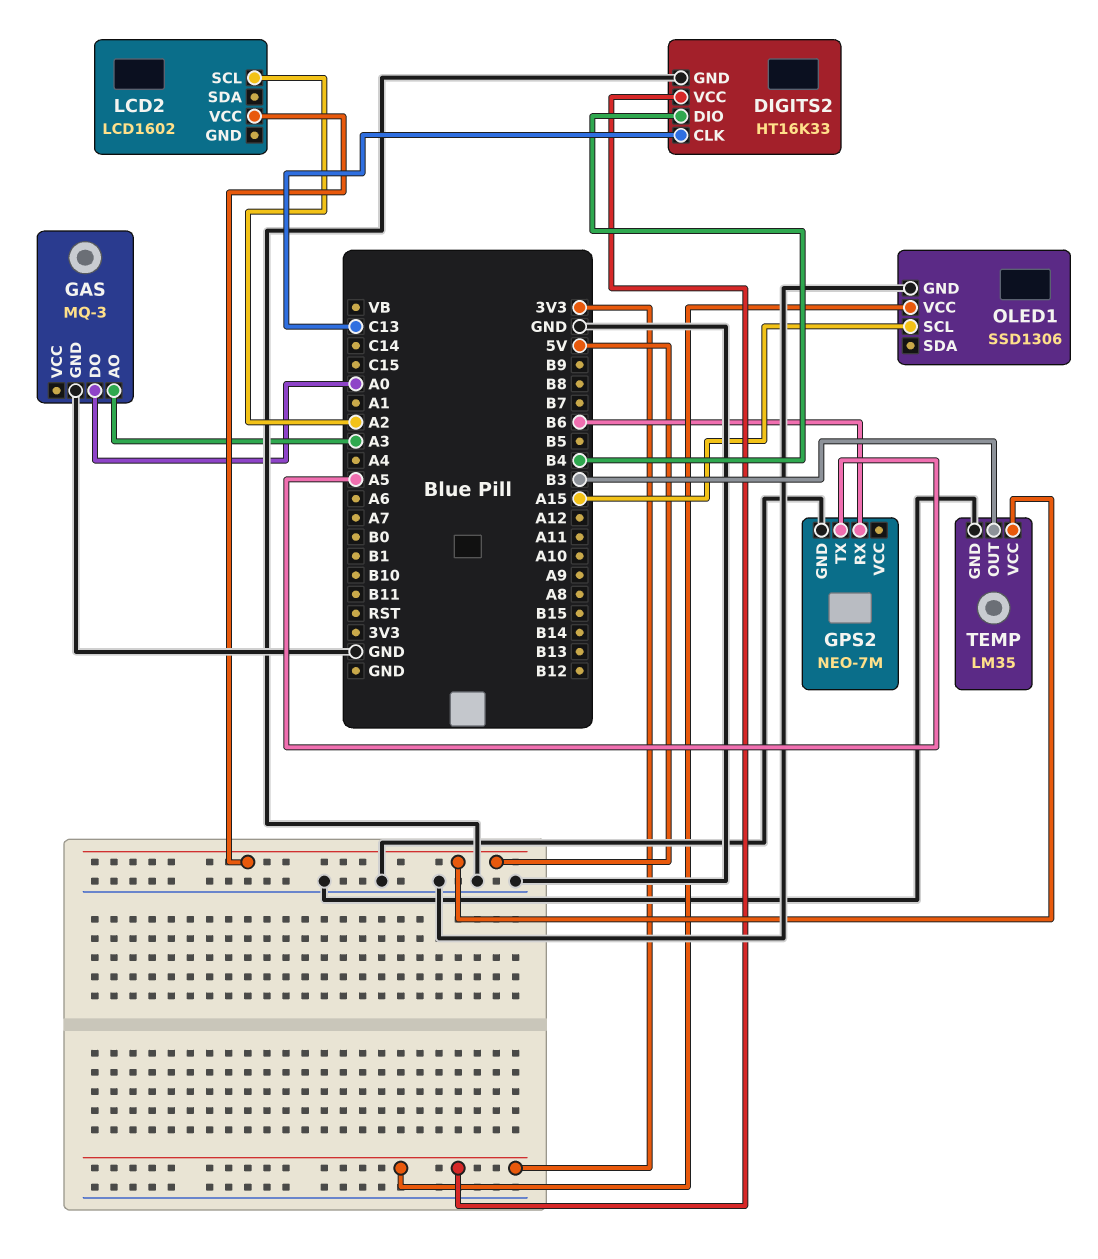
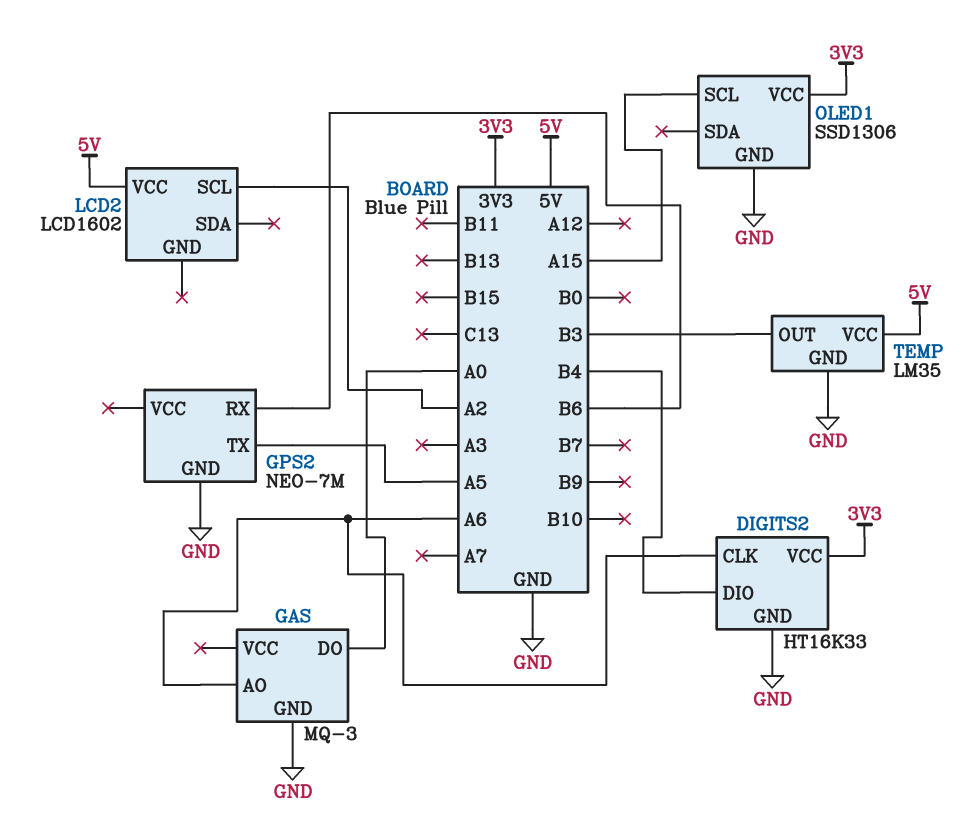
DIGITS2 pin CLK: C13 -> A6
GAS pin AO: A3 -> A6

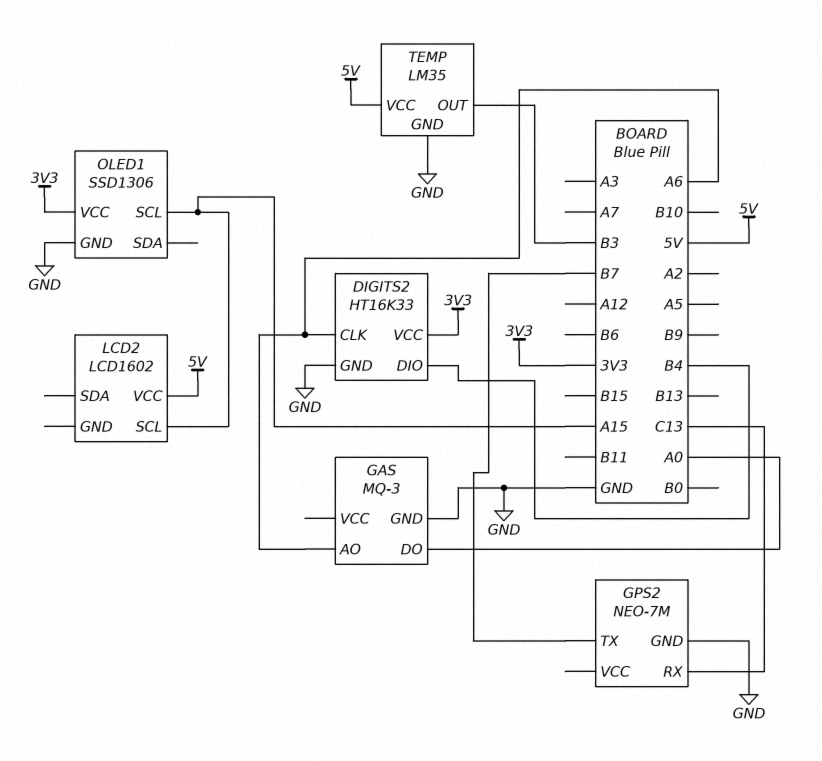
GPS2 pin RX: B6 -> C13
GPS2 pin TX: A5 -> B7
LCD2 pin SCL: A2 -> A15

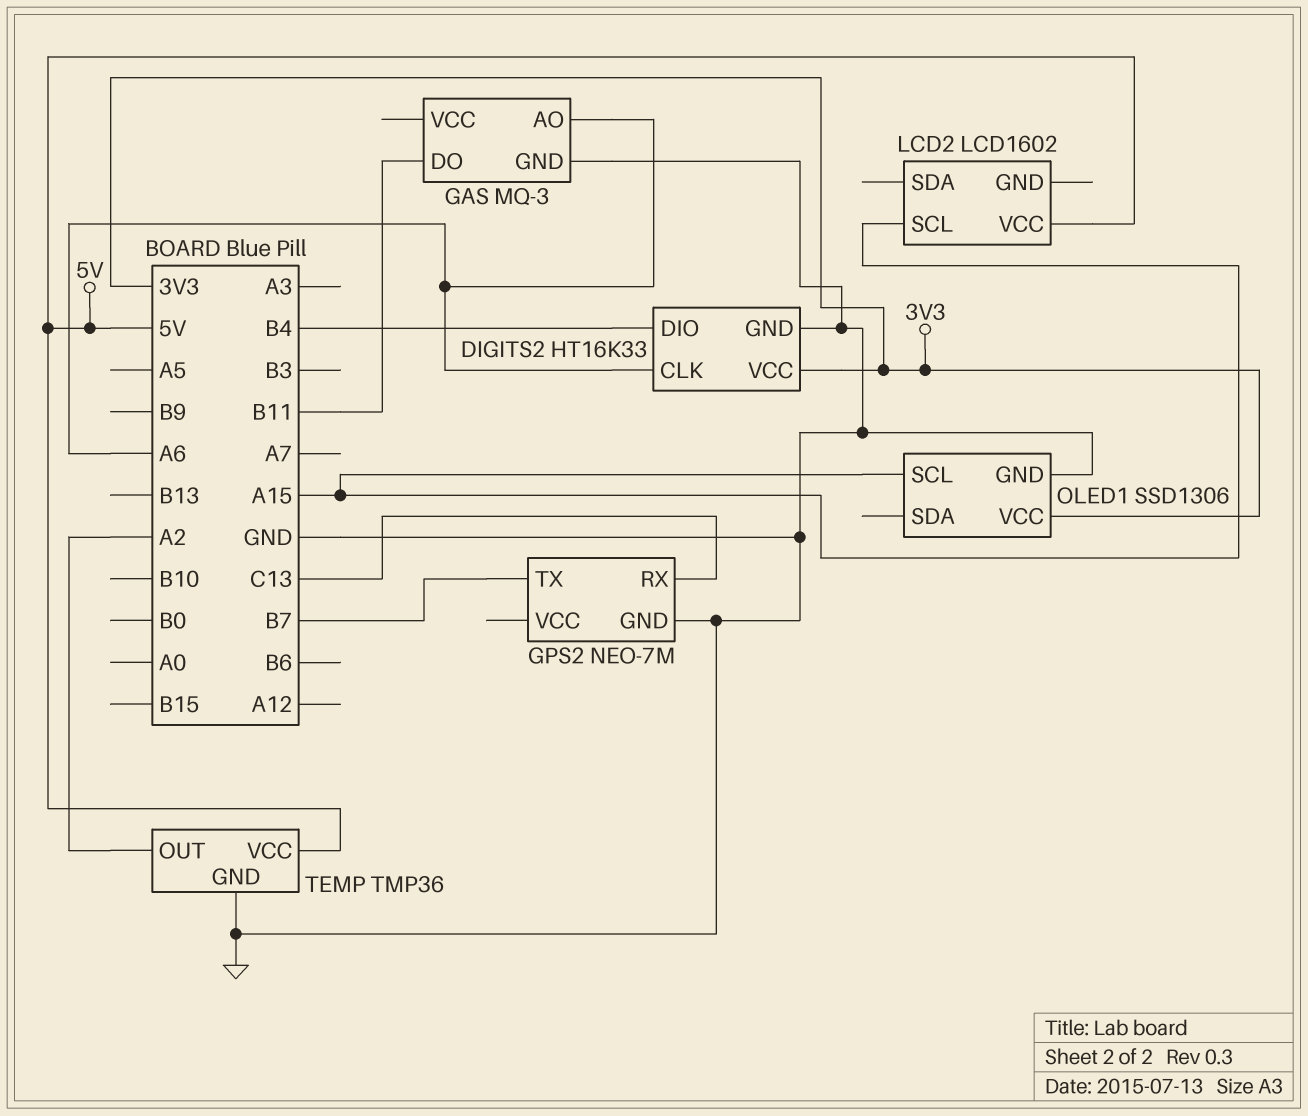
GAS pin DO: A0 -> B11
TEMP: LM35 -> TMP36
TEMP pin OUT: B3 -> A2

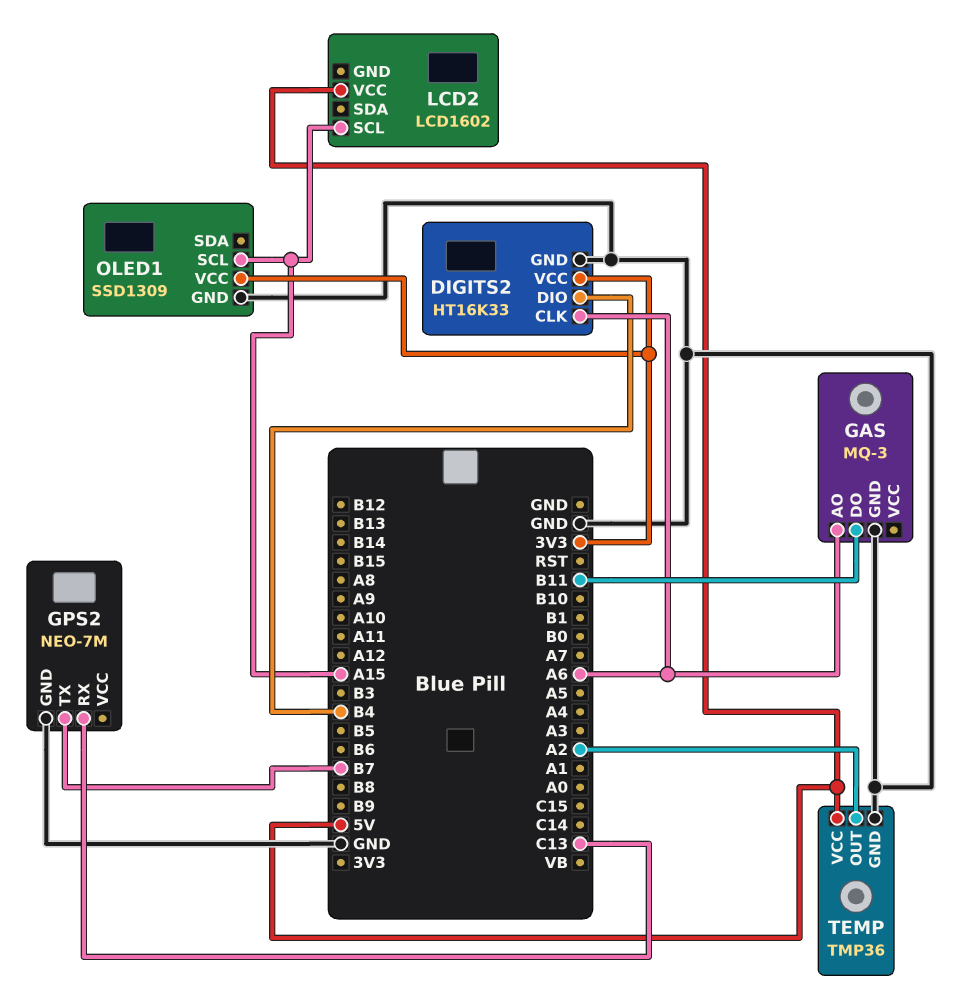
OLED1: SSD1306 -> SSD1309

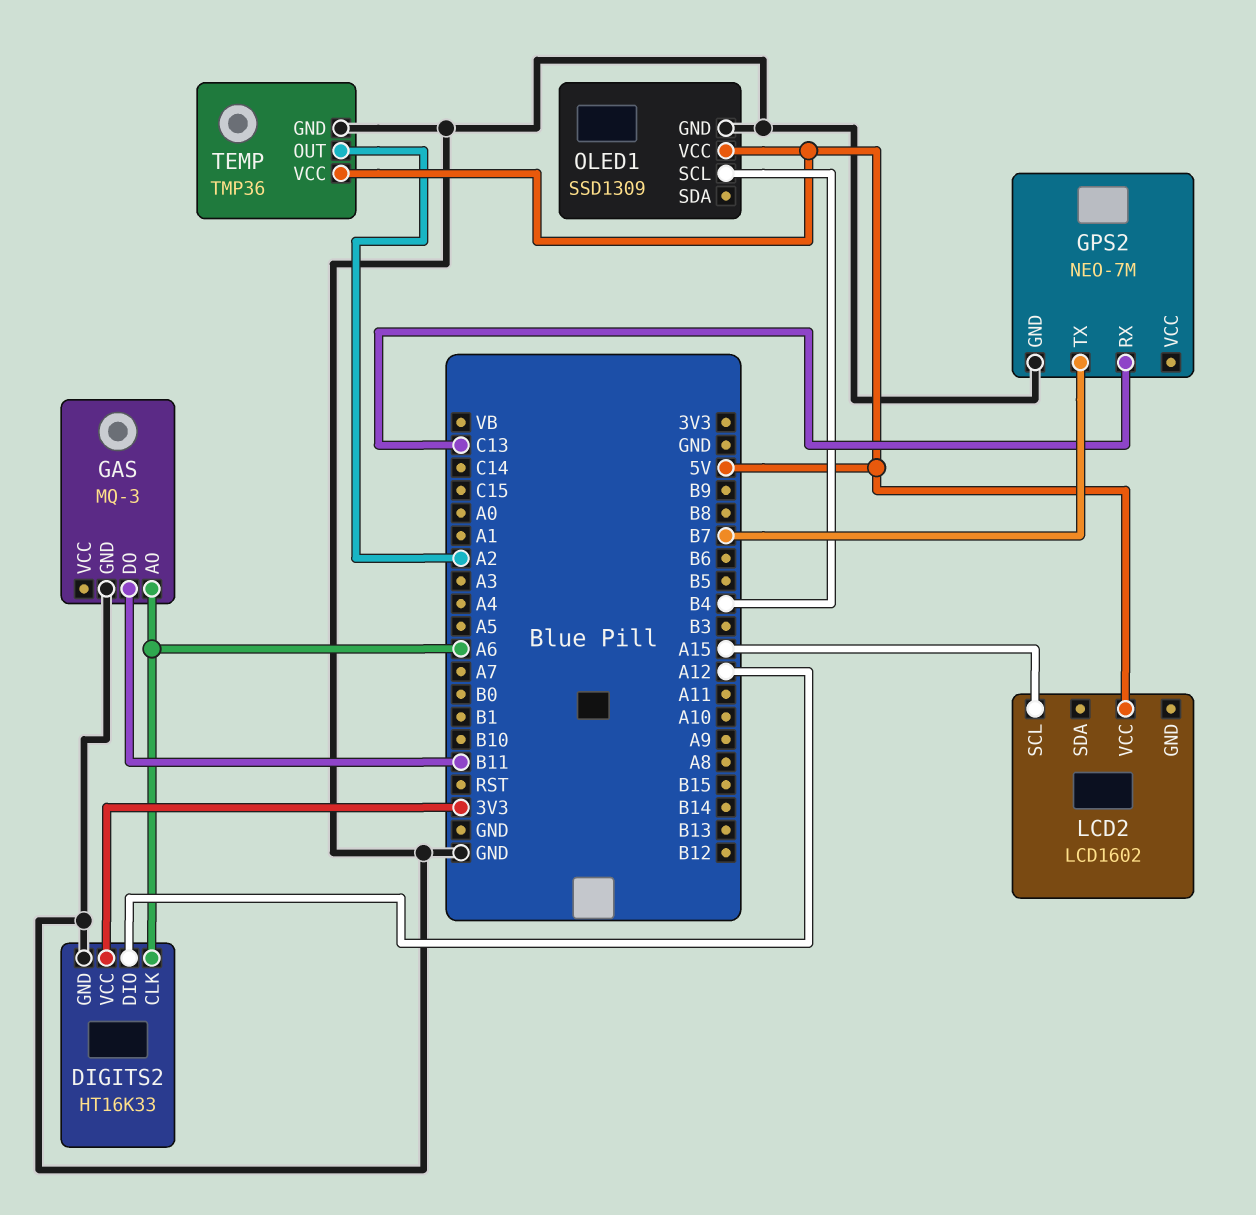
DIGITS2 pin DIO: B4 -> A12
OLED1 pin SCL: A15 -> B4
OLED1 pin VCC: 3V3 -> 5V

